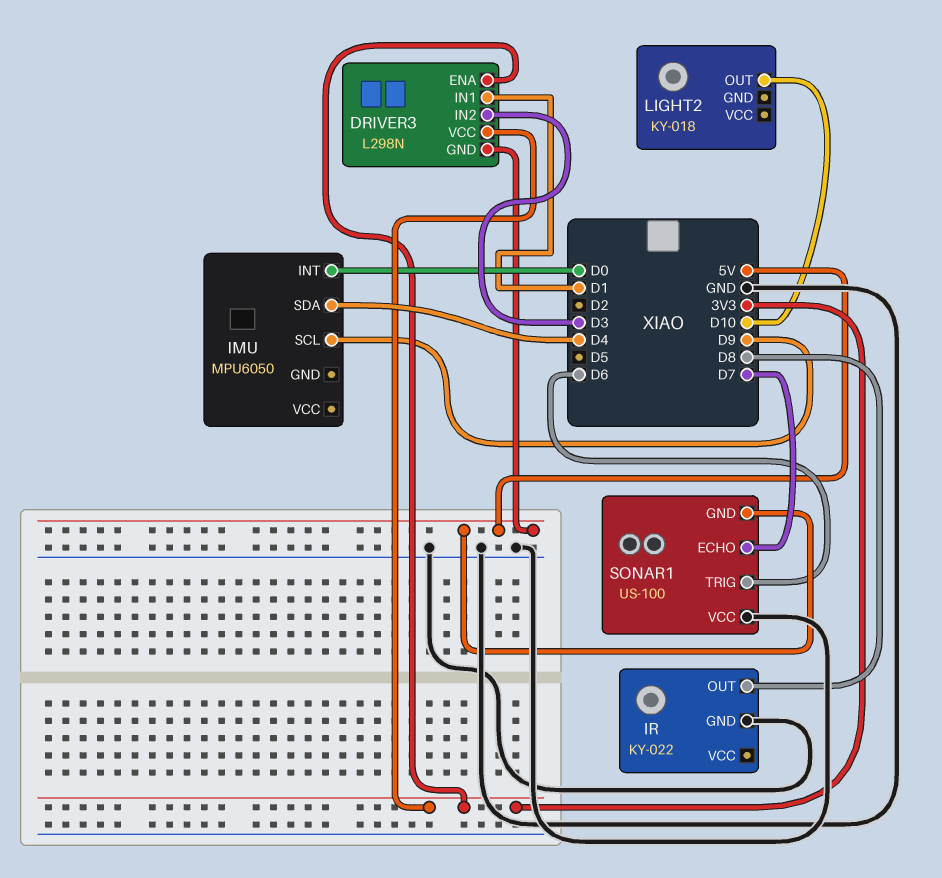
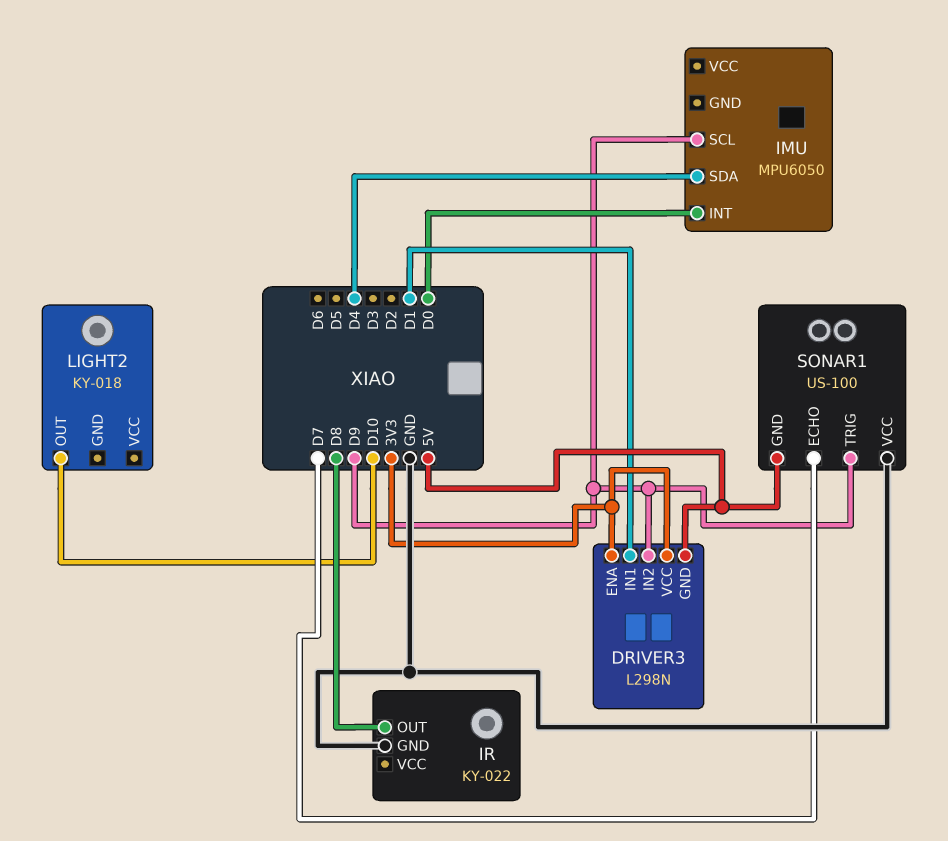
DRIVER3 pin IN2: D3 -> D9
SONAR1 pin TRIG: D6 -> D9

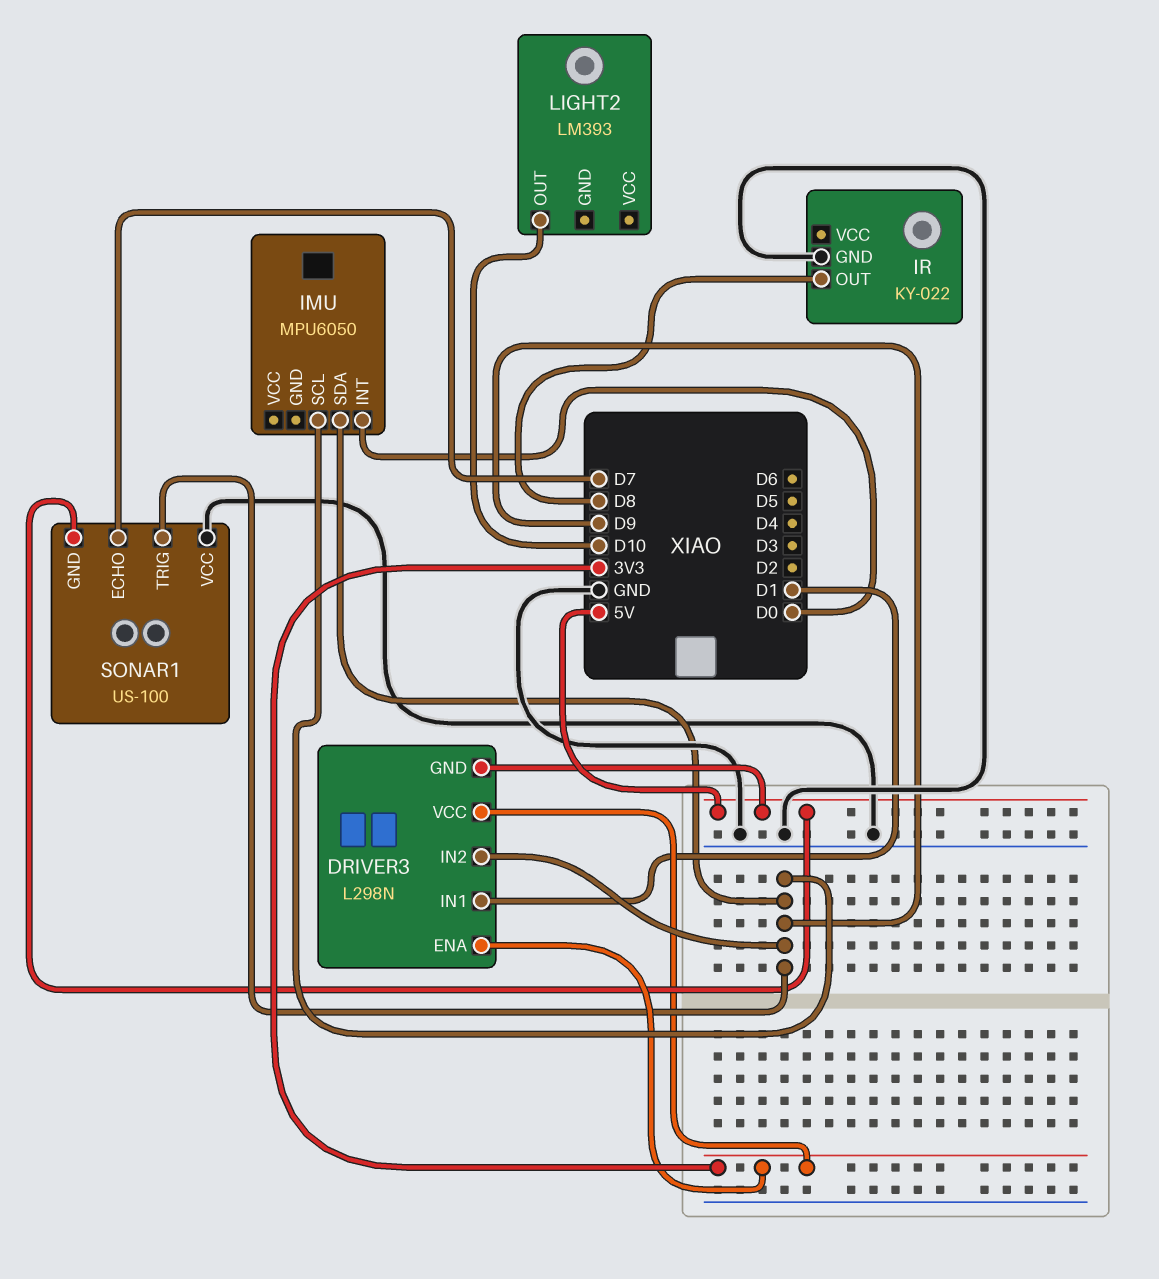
IMU pin SDA: D4 -> D9
LIGHT2: KY-018 -> LM393

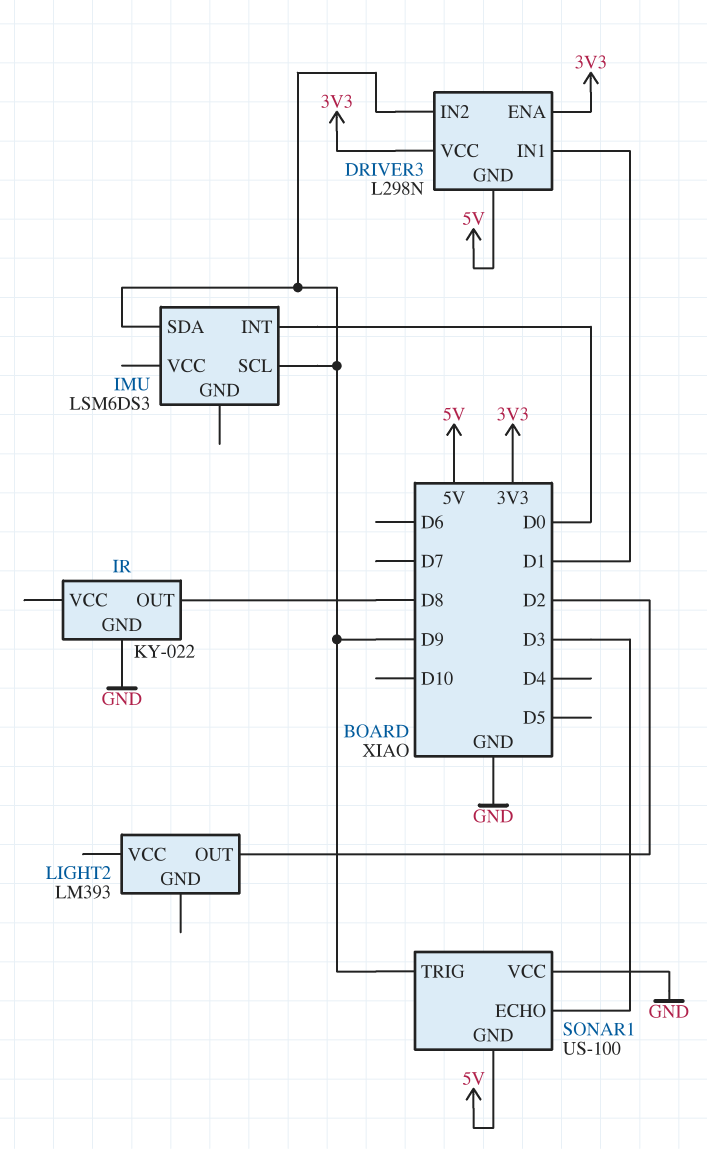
IMU: MPU6050 -> LSM6DS3
LIGHT2 pin OUT: D10 -> D2
SONAR1 pin ECHO: D7 -> D3

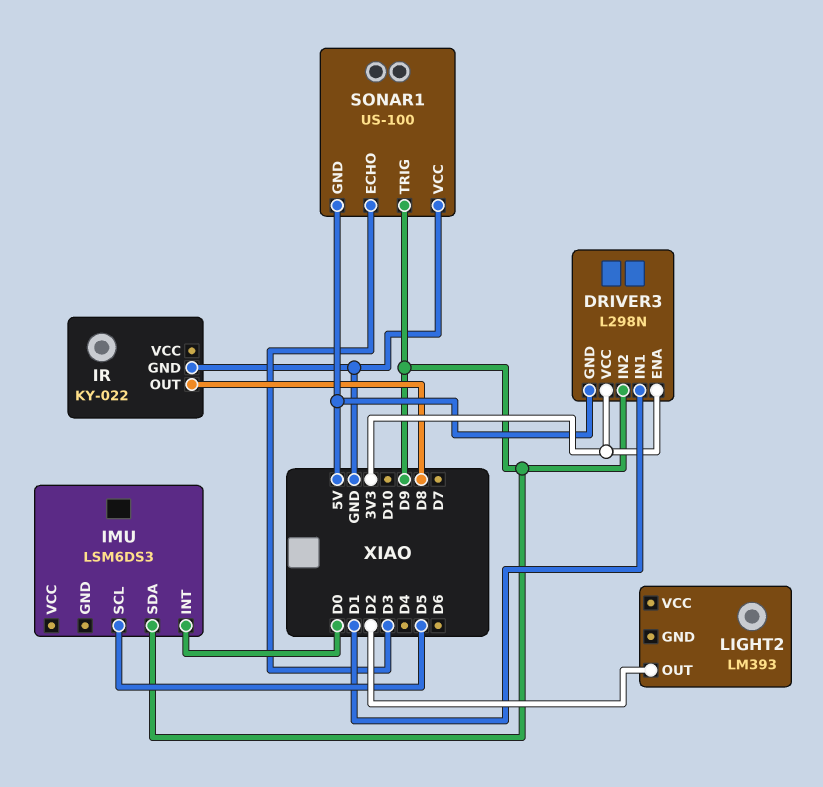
IMU pin SCL: D9 -> D5

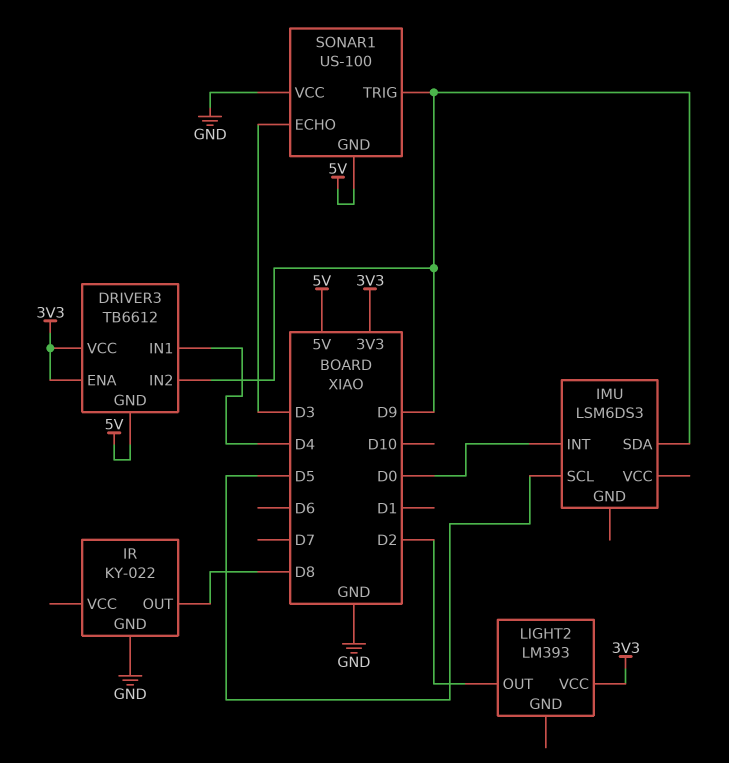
DRIVER3: L298N -> TB6612
DRIVER3 pin IN1: D1 -> D4
LIGHT2 pin VCC: none -> 3V3

